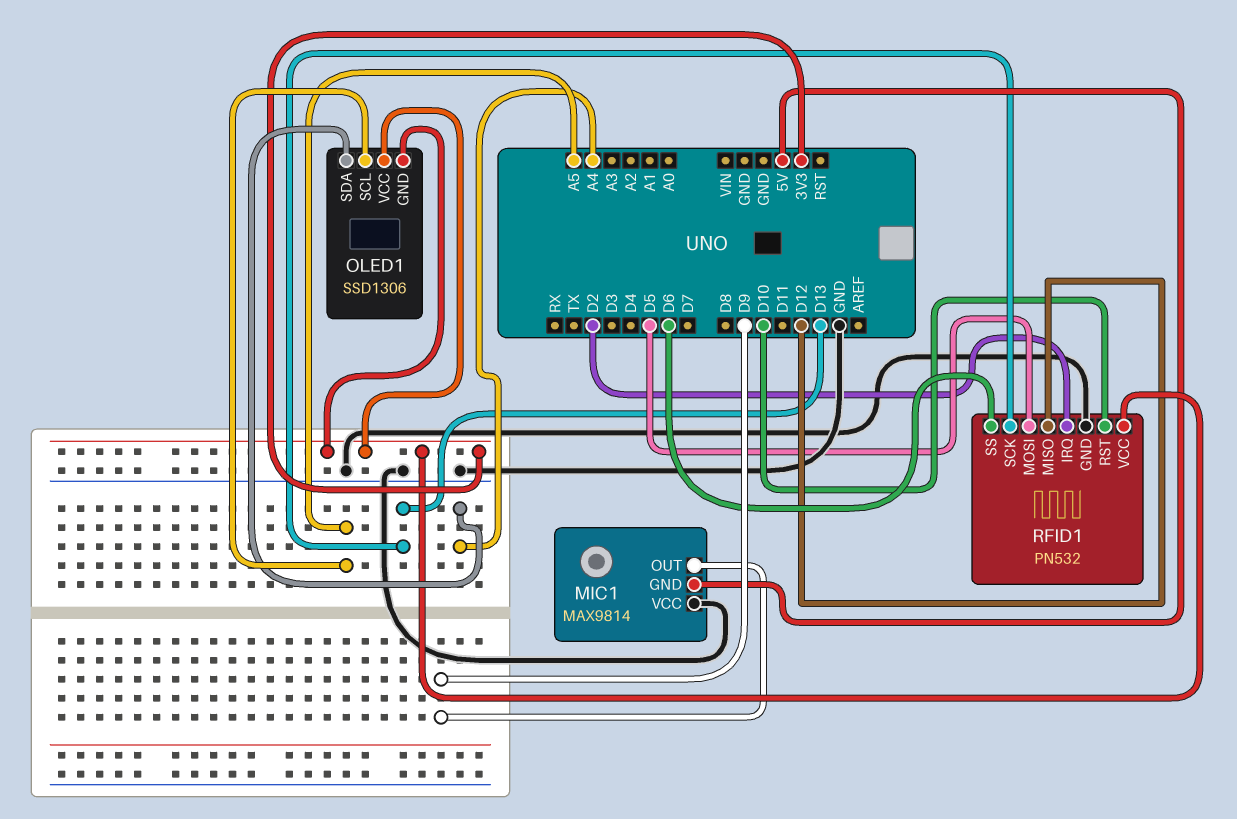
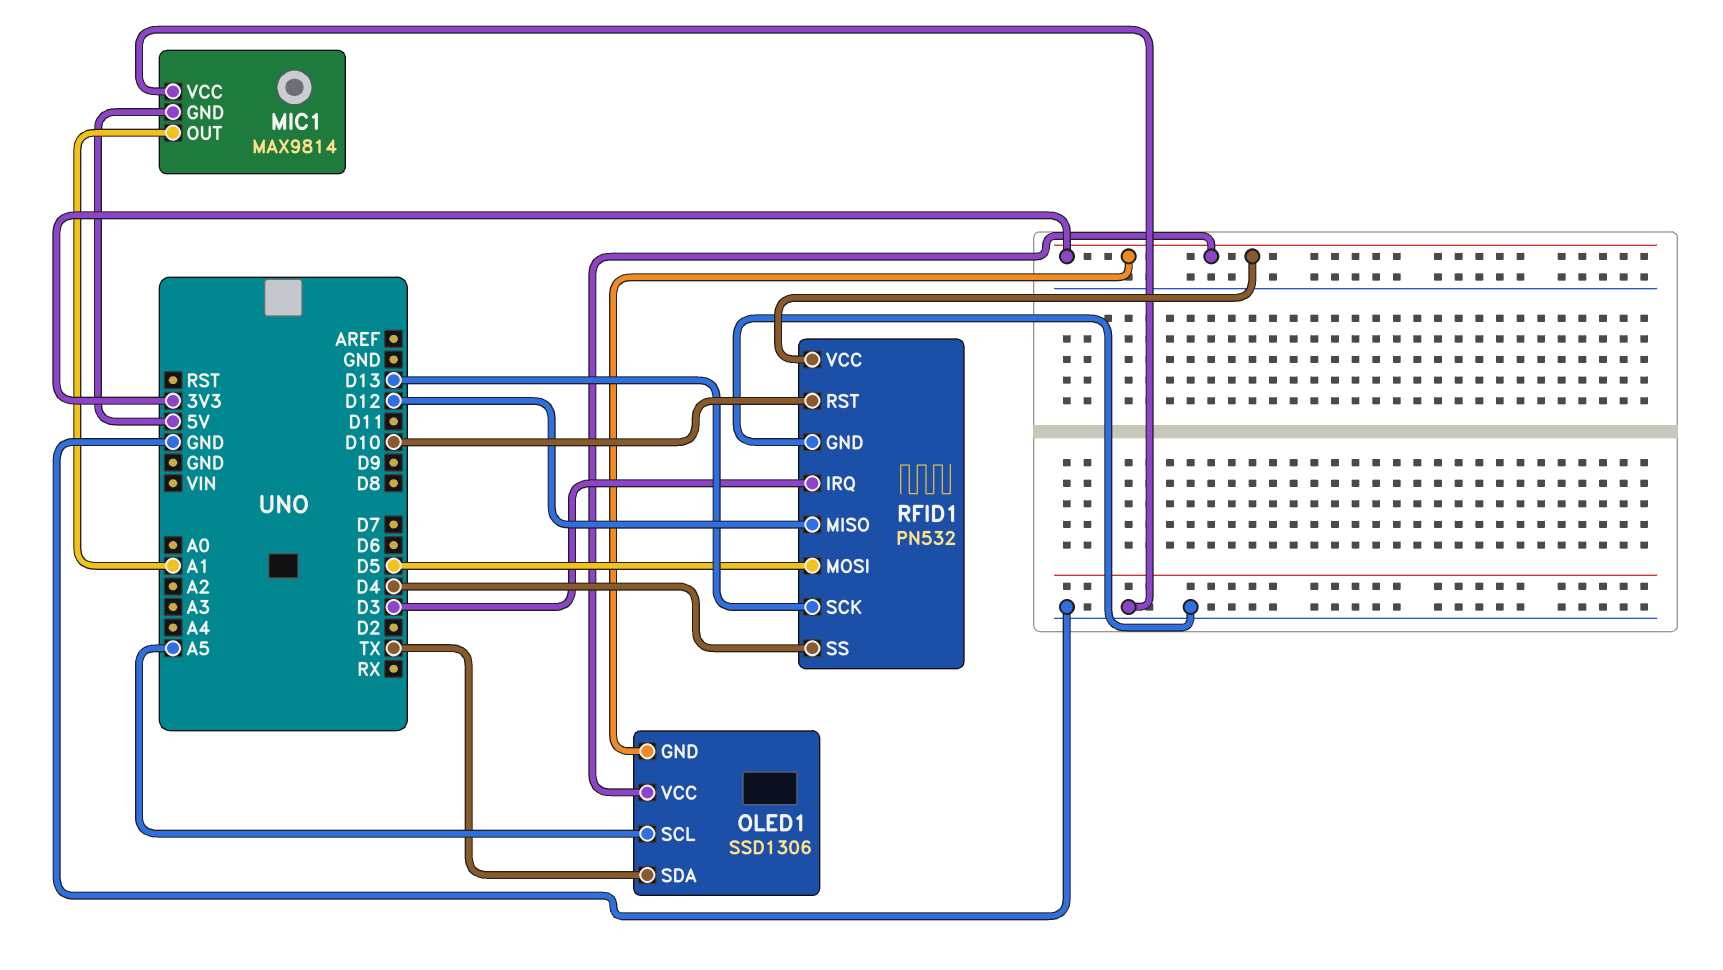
MIC1 pin OUT: D9 -> A1
OLED1 pin SDA: A4 -> TX
RFID1 pin IRQ: D2 -> D3
RFID1 pin SS: D6 -> D4

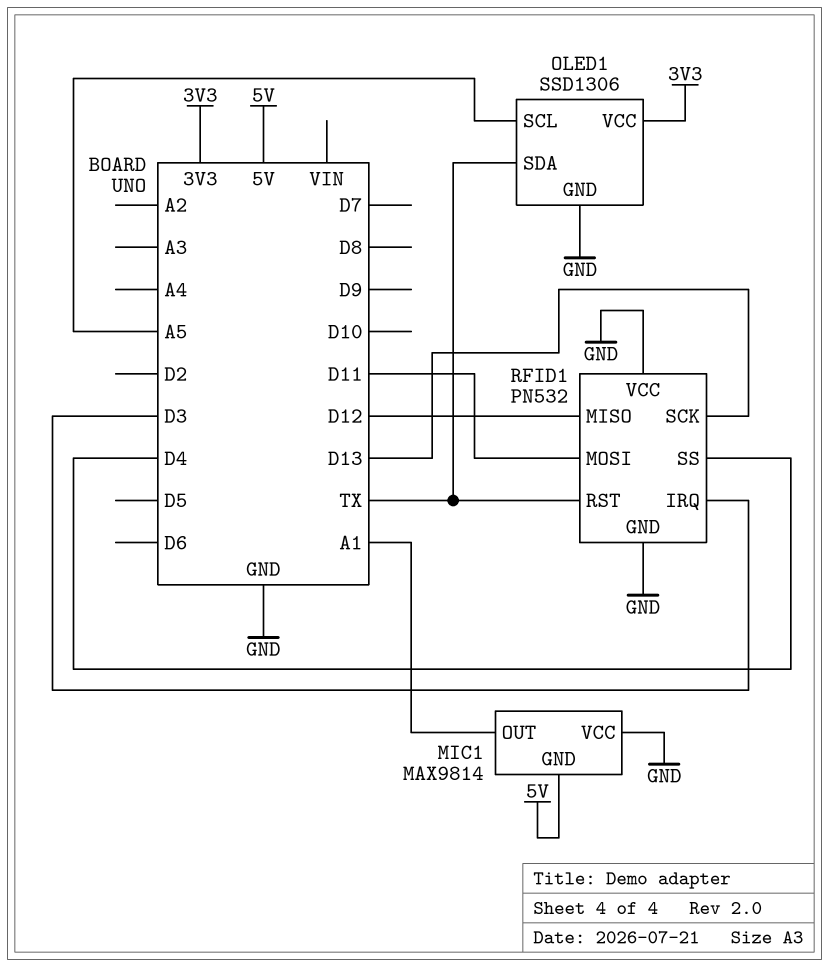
OLED1 pin GND: 3V3 -> GND
RFID1 pin MOSI: D5 -> D11
RFID1 pin RST: D10 -> TX
RFID1 pin VCC: 3V3 -> GND

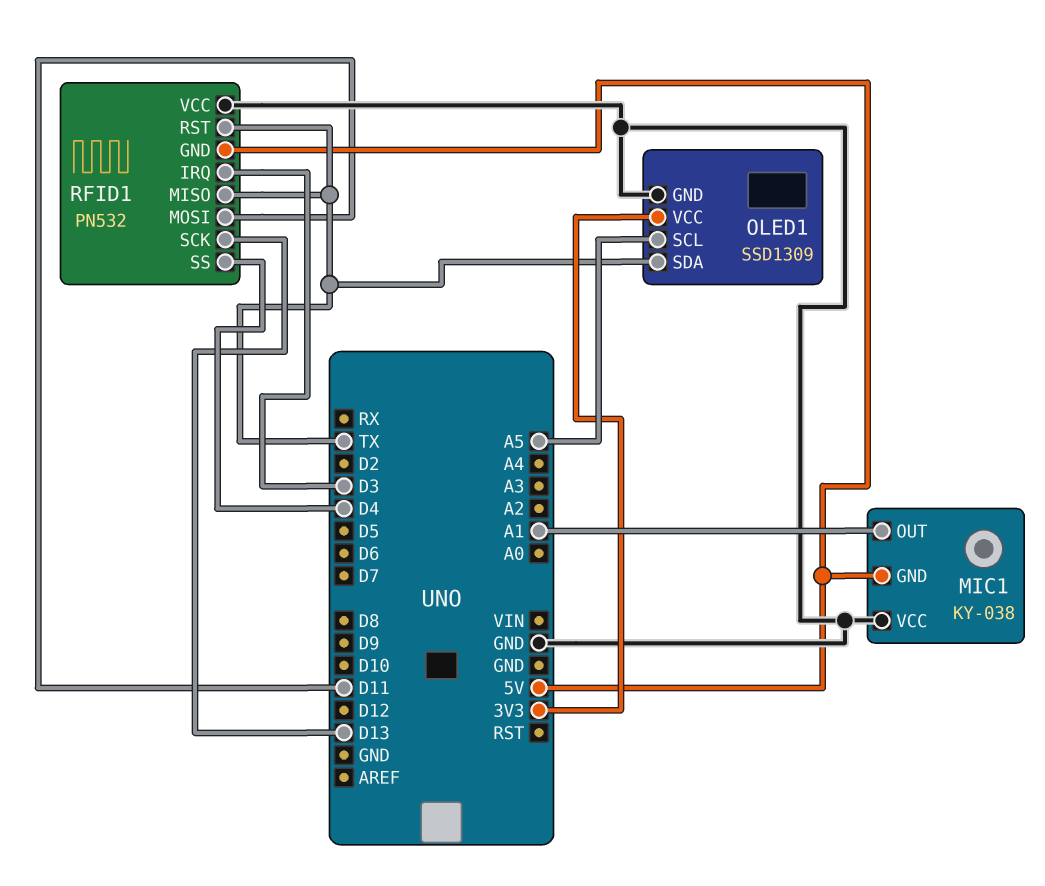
MIC1: MAX9814 -> KY-038
OLED1: SSD1306 -> SSD1309
RFID1 pin GND: GND -> 5V
RFID1 pin MISO: D12 -> TX

